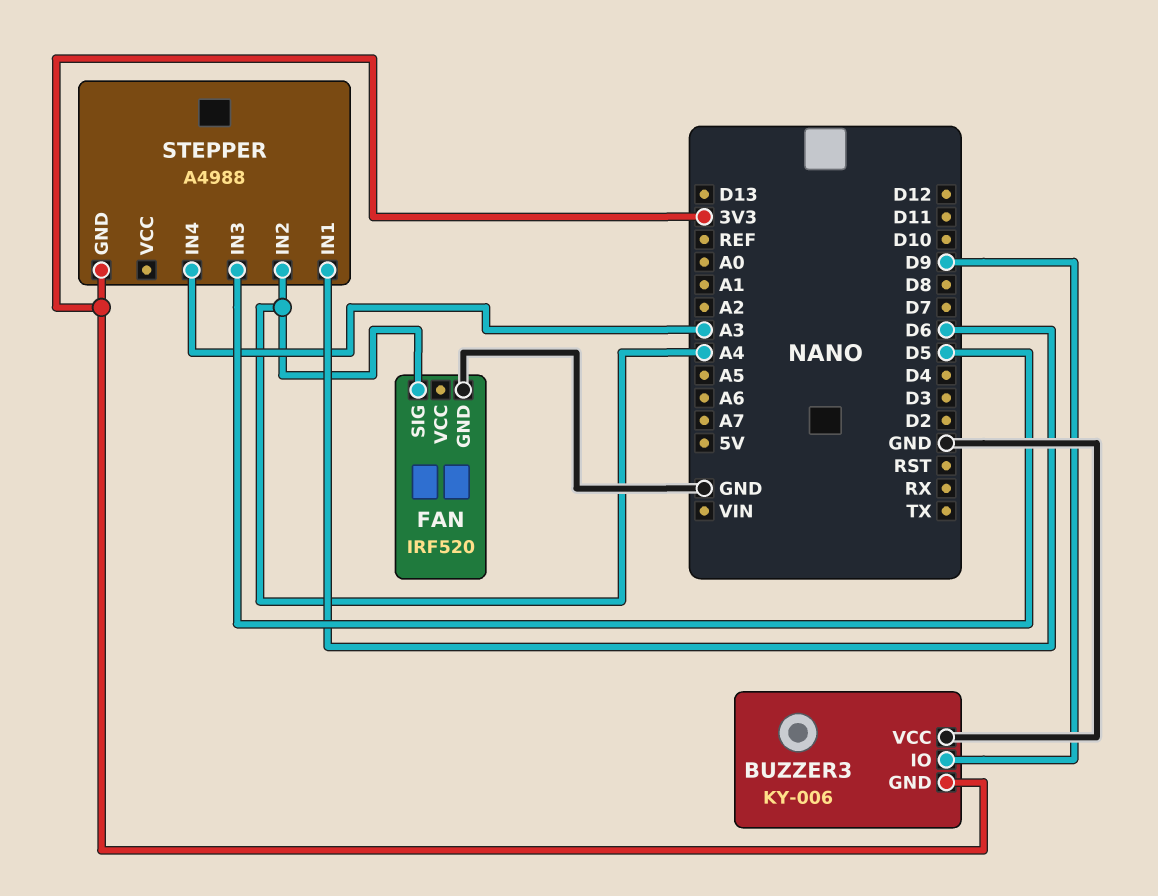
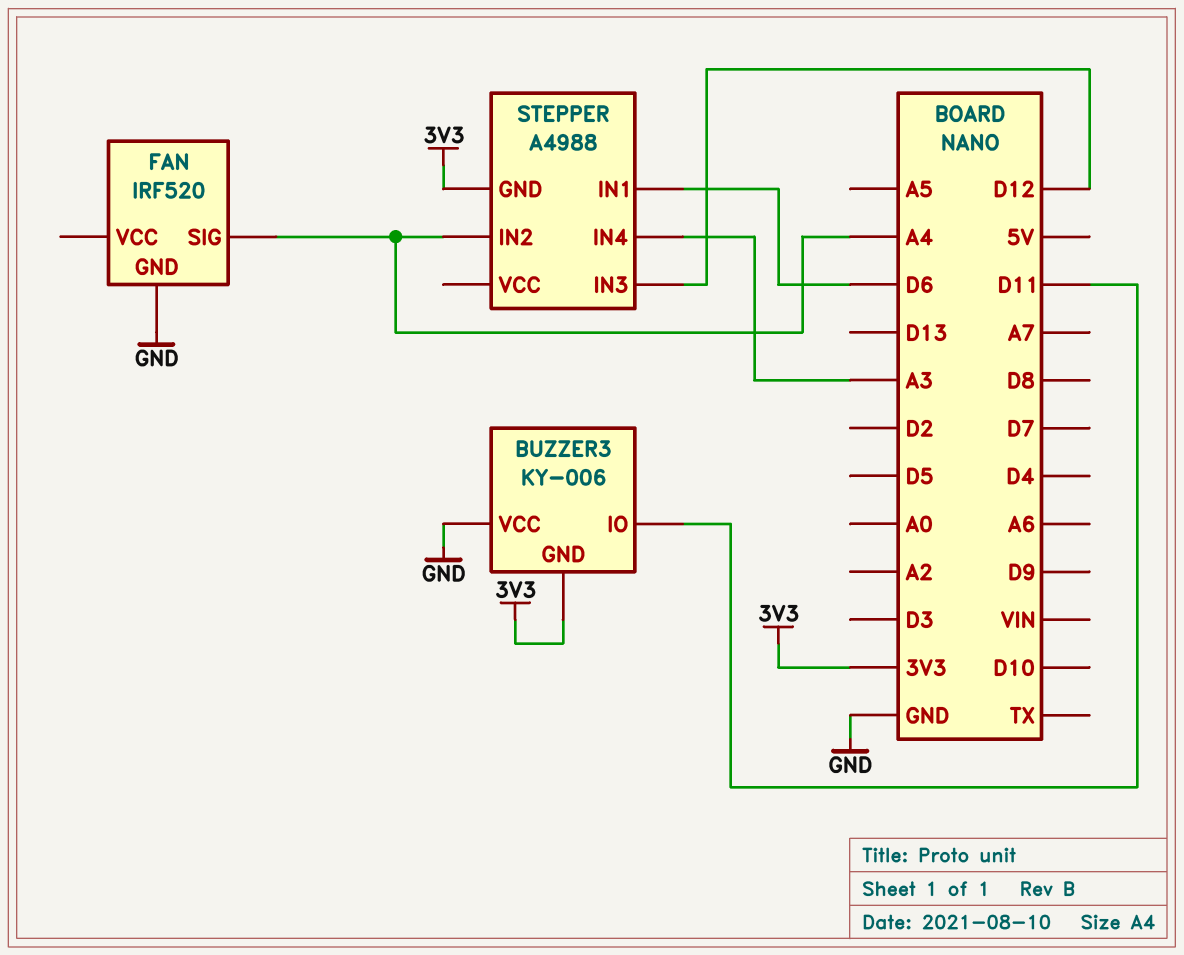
BUZZER3 pin IO: D9 -> D11
STEPPER pin IN3: D5 -> D12

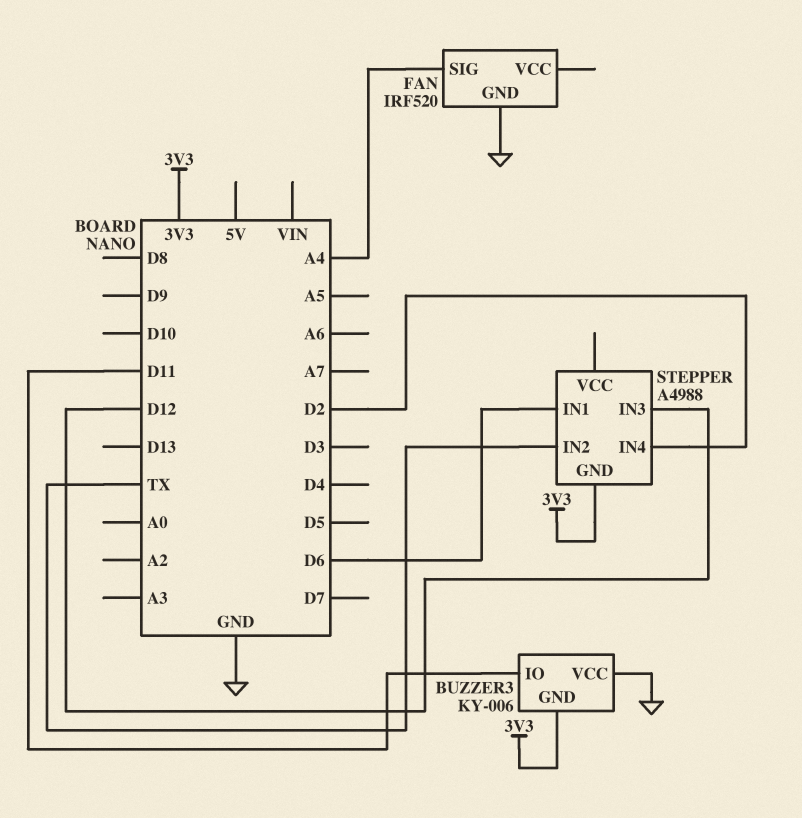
STEPPER pin IN2: A4 -> TX
STEPPER pin IN4: A3 -> D2

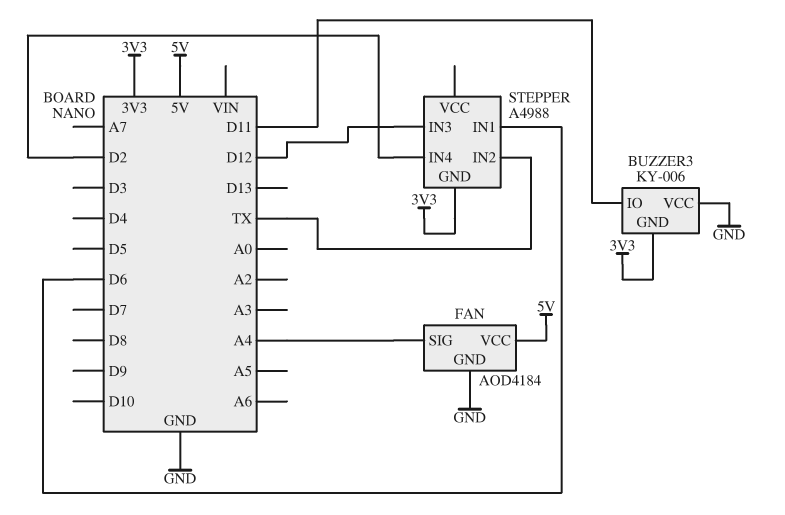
FAN: IRF520 -> AOD4184
FAN pin VCC: none -> 5V

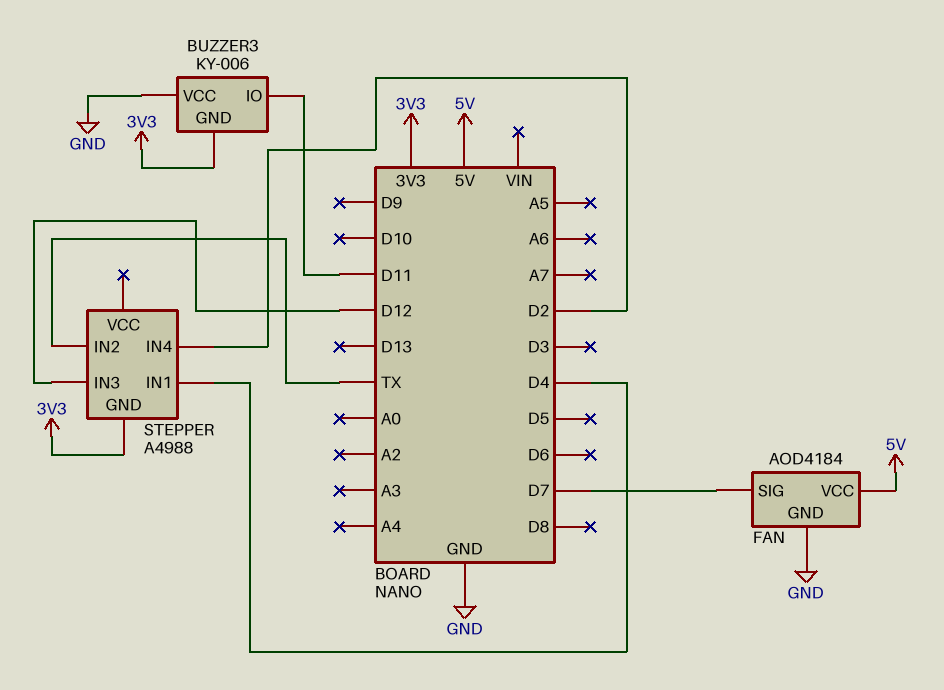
FAN pin SIG: A4 -> D7
STEPPER pin IN1: D6 -> D4

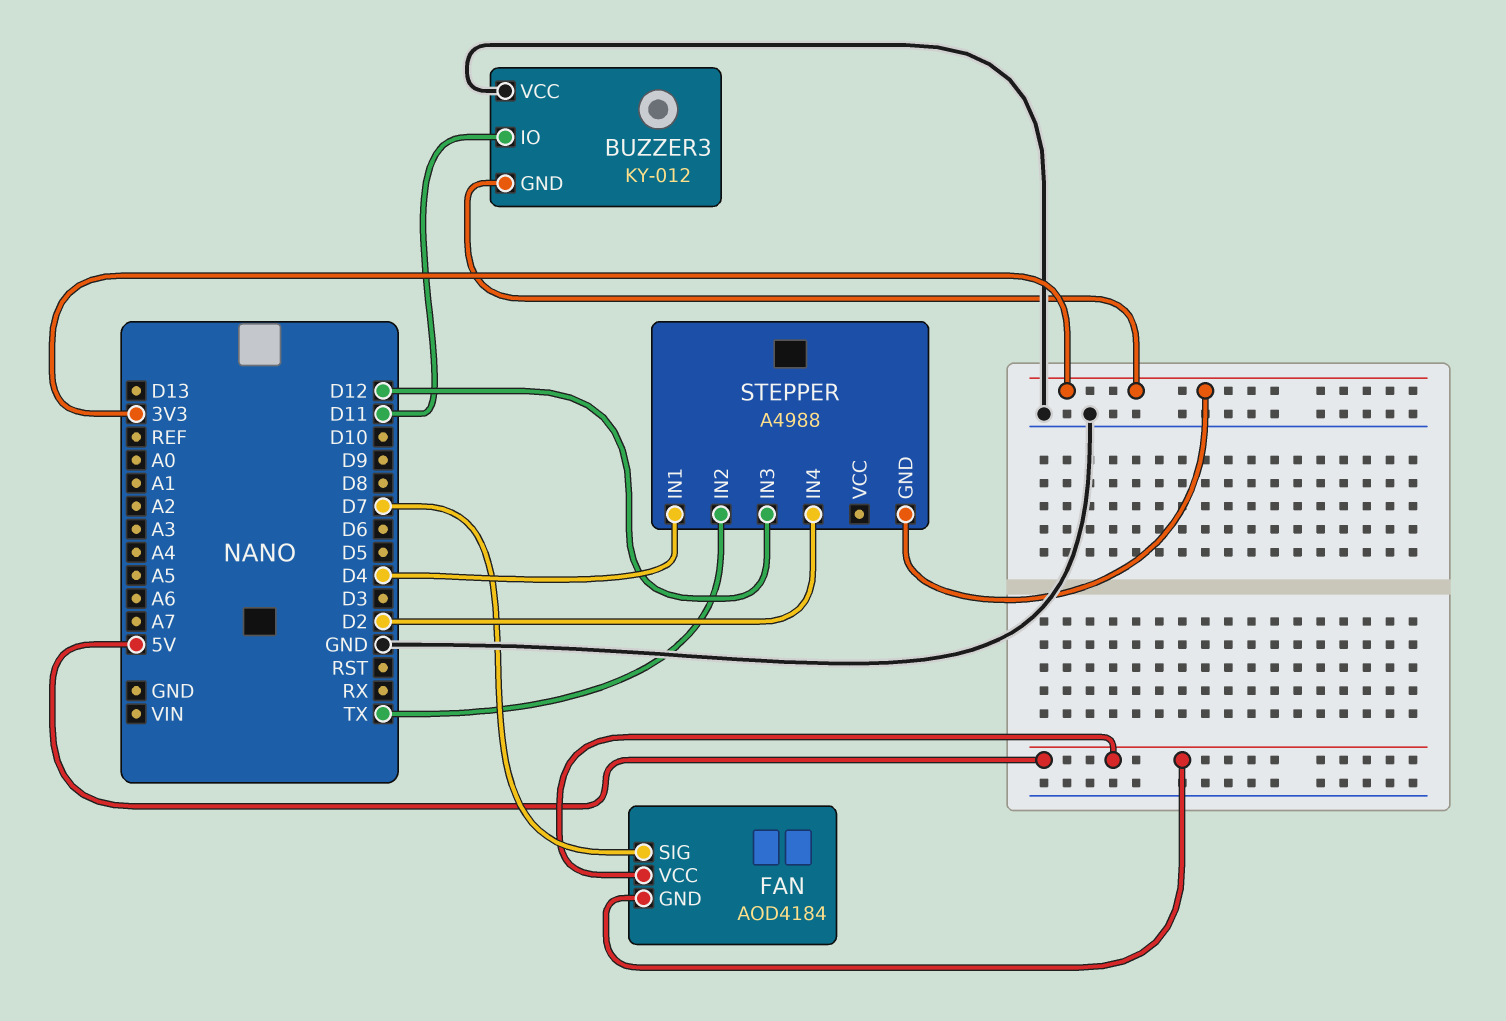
BUZZER3: KY-006 -> KY-012
FAN pin GND: GND -> 5V

